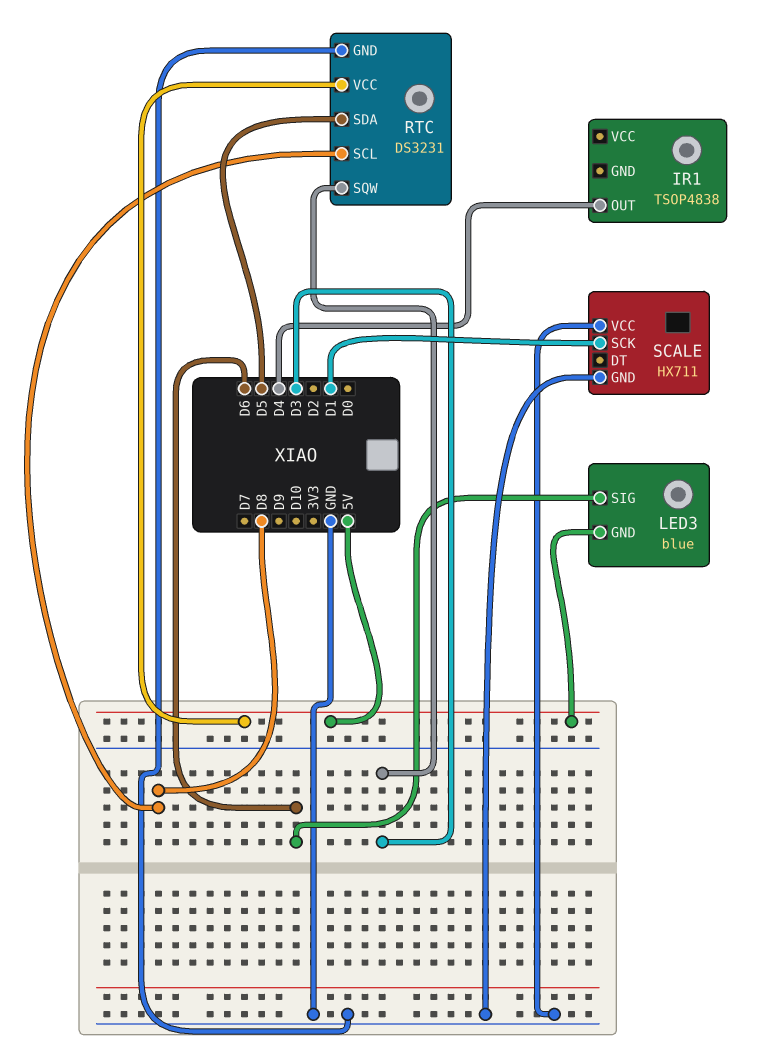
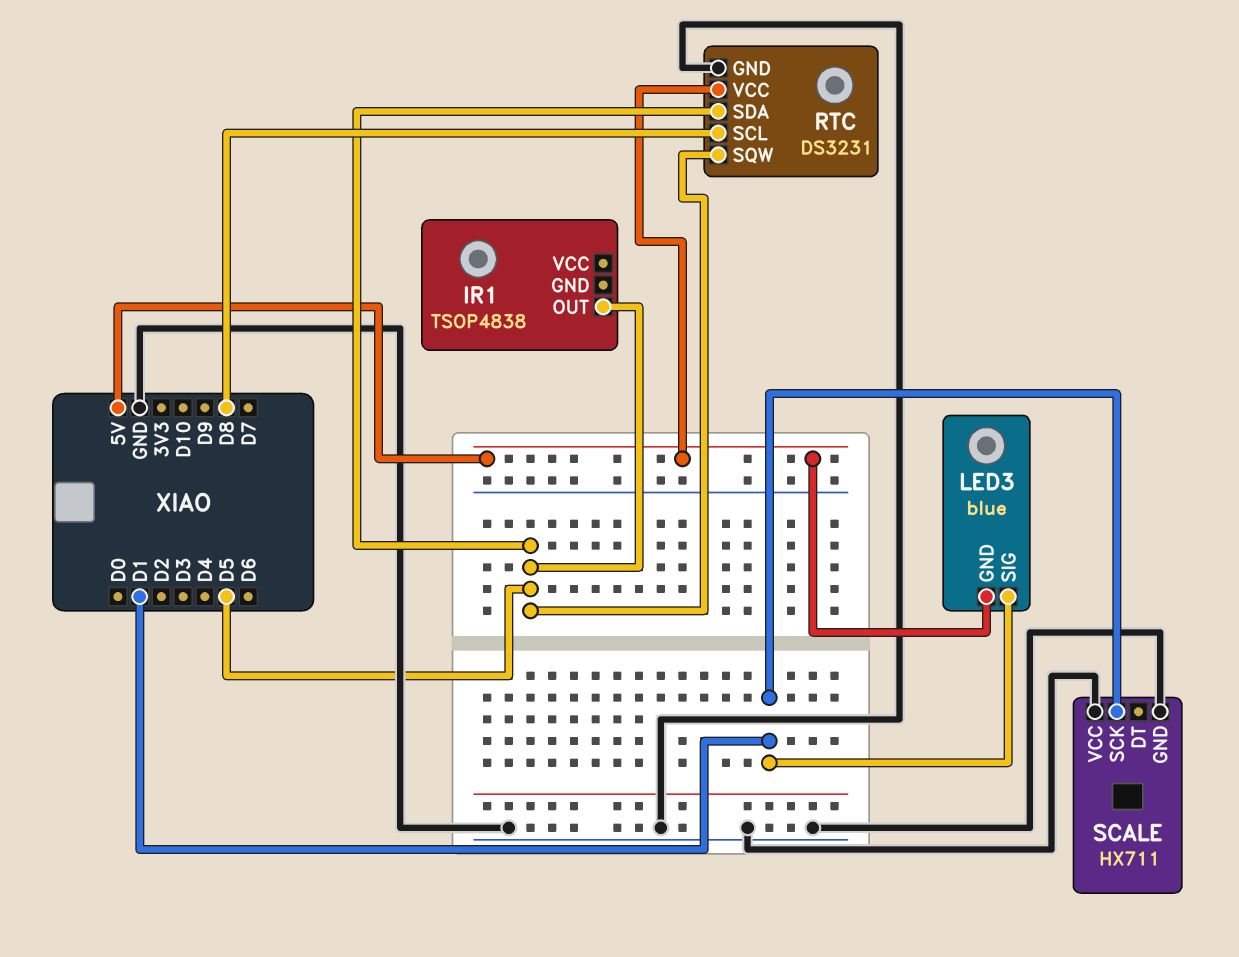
IR1 pin OUT: D4 -> D5
LED3 pin SIG: D6 -> D1
RTC pin SQW: D3 -> D5

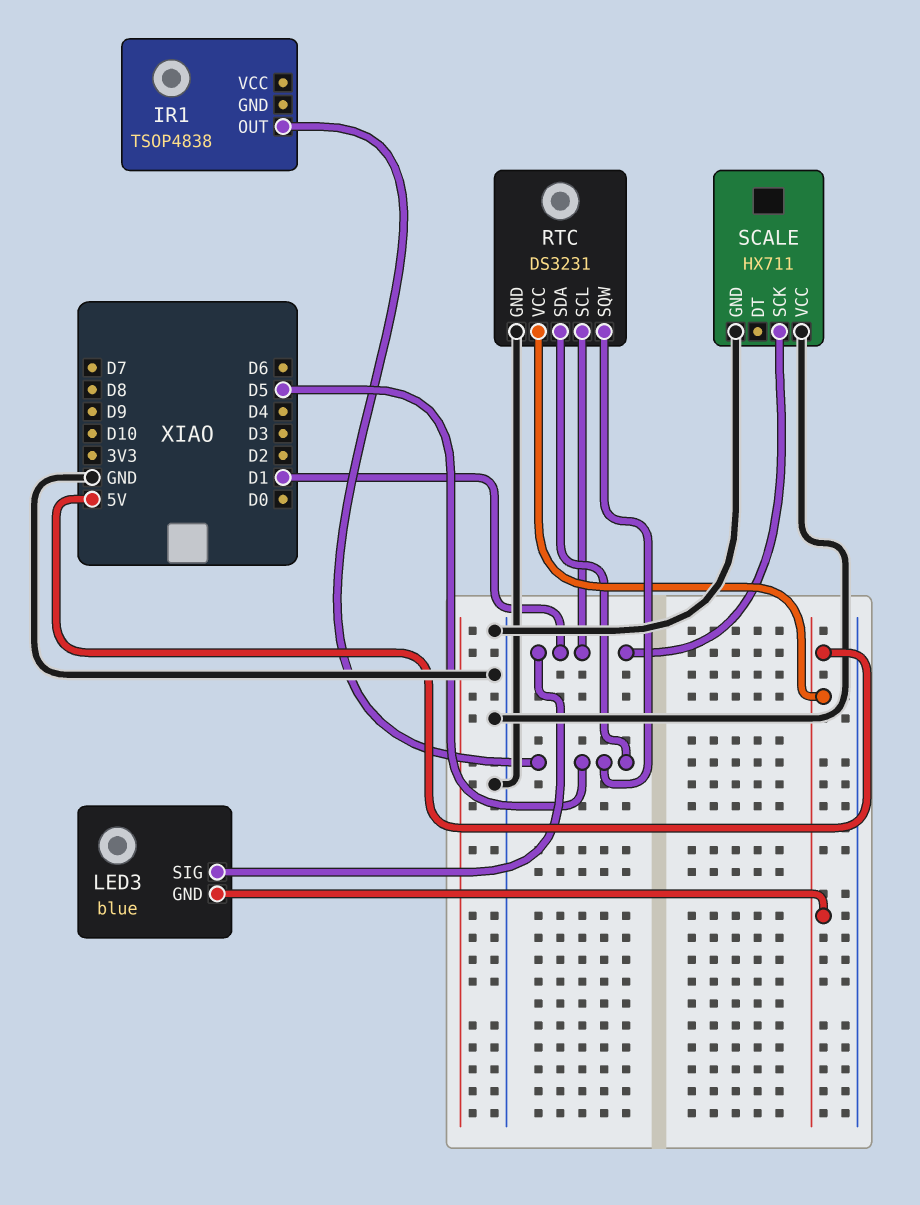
RTC pin SCL: D8 -> D1

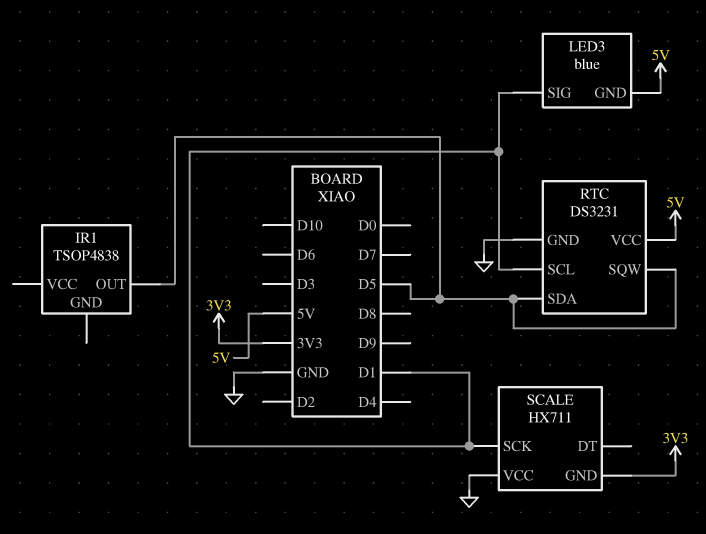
SCALE pin GND: GND -> 3V3

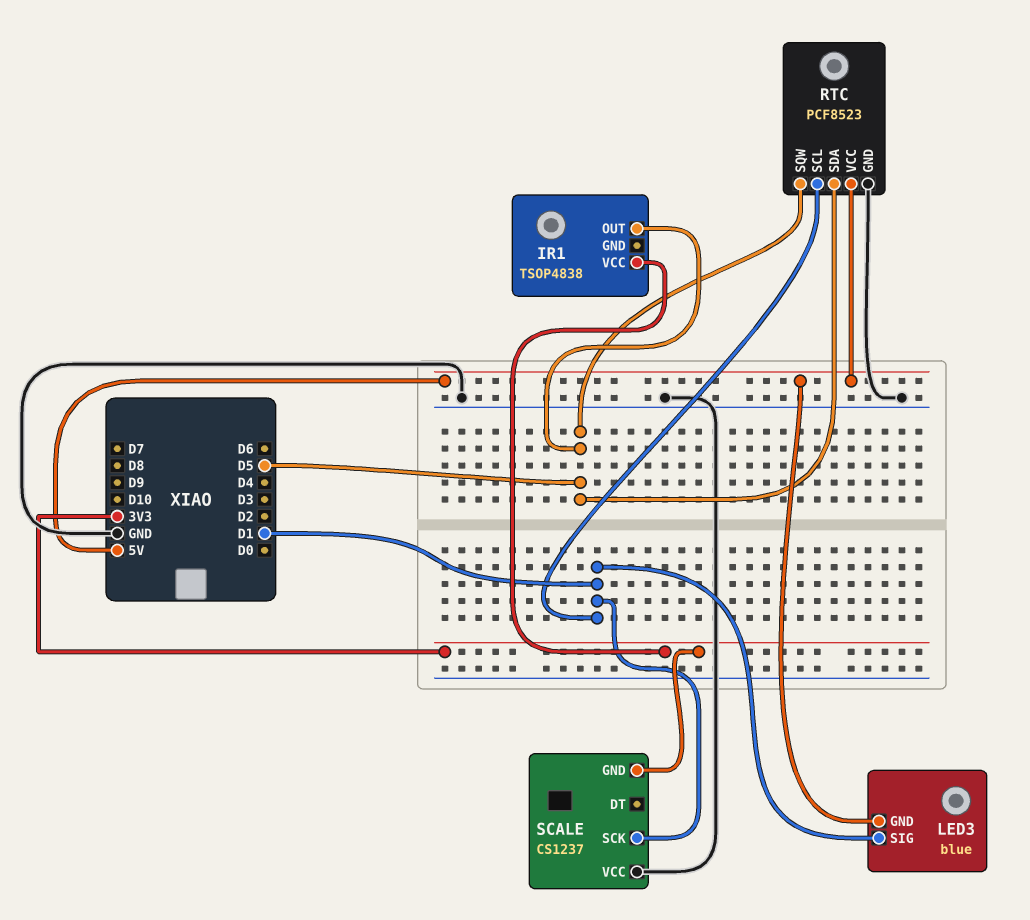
IR1 pin VCC: none -> 3V3
RTC: DS3231 -> PCF8523
SCALE: HX711 -> CS1237

